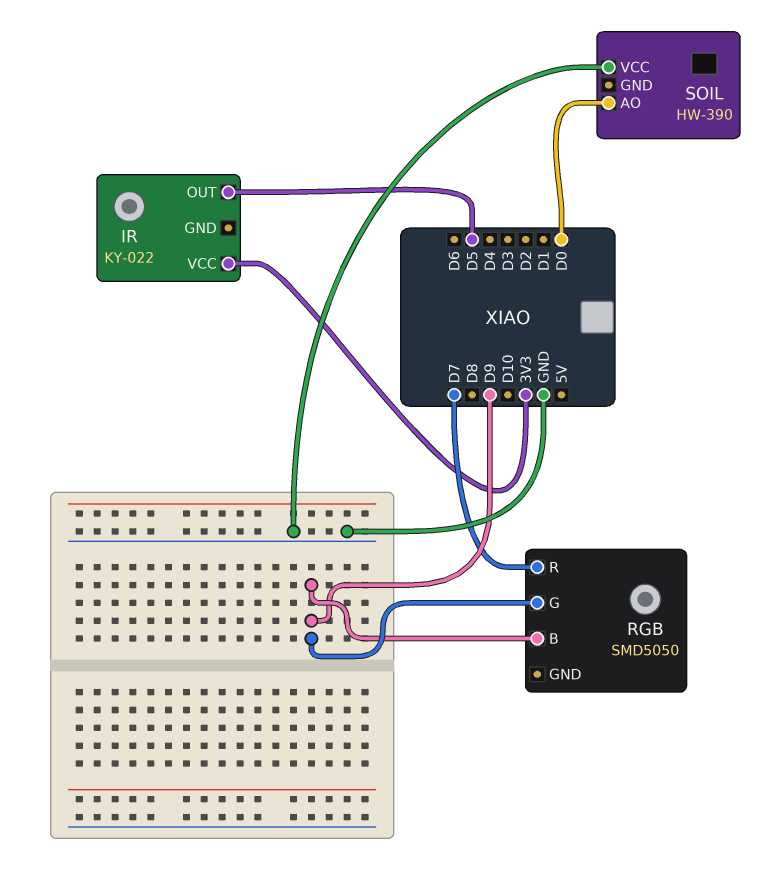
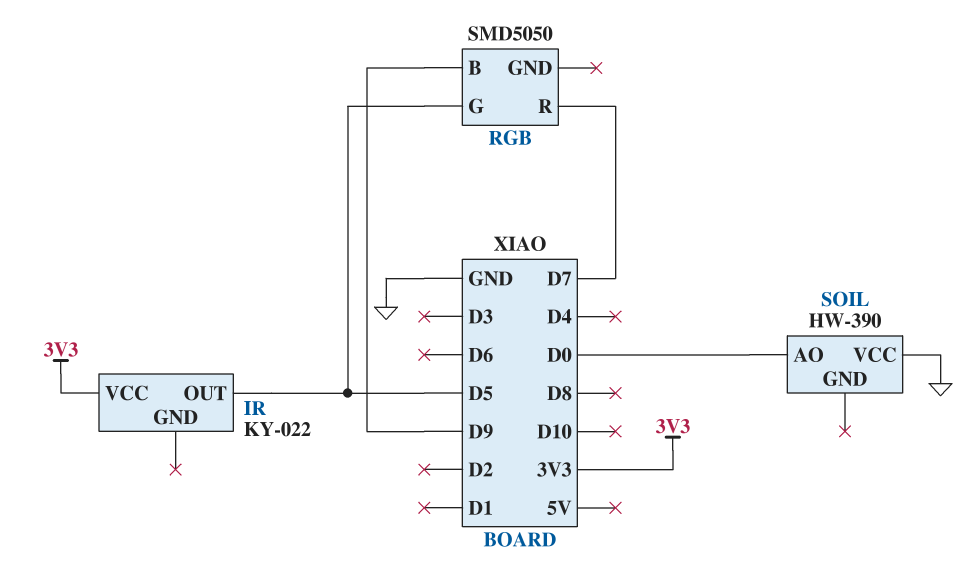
RGB pin G: D9 -> D5

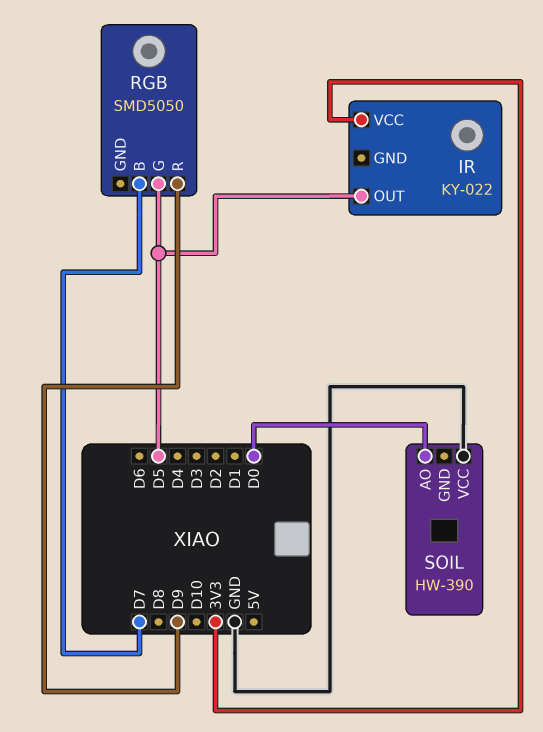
RGB pin B: D9 -> D7
RGB pin R: D7 -> D9

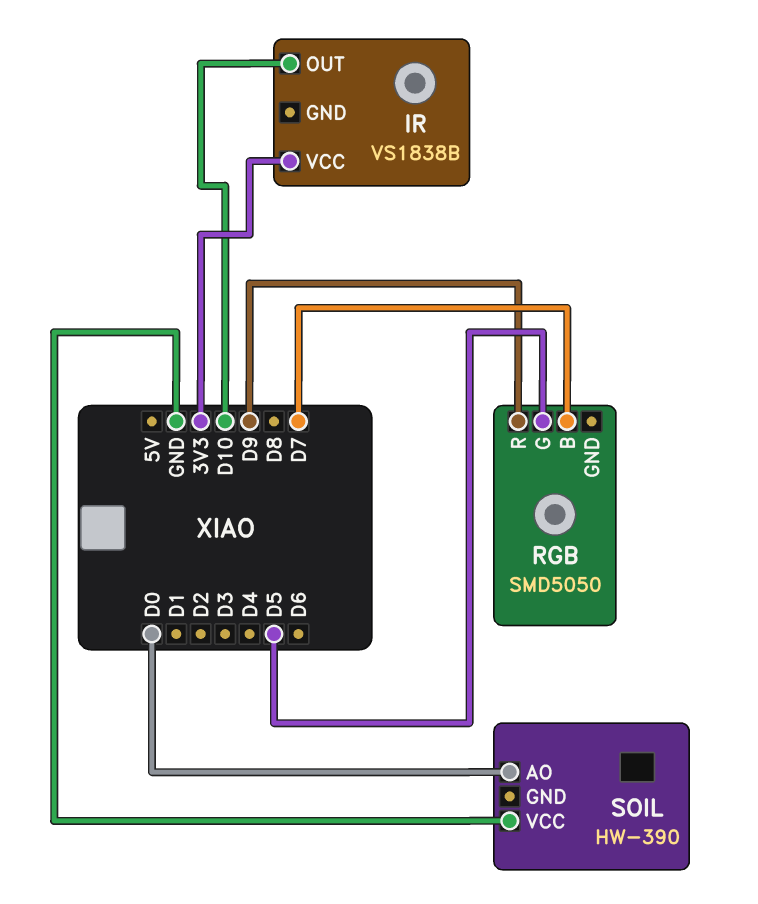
IR: KY-022 -> VS1838B
IR pin OUT: D5 -> D10

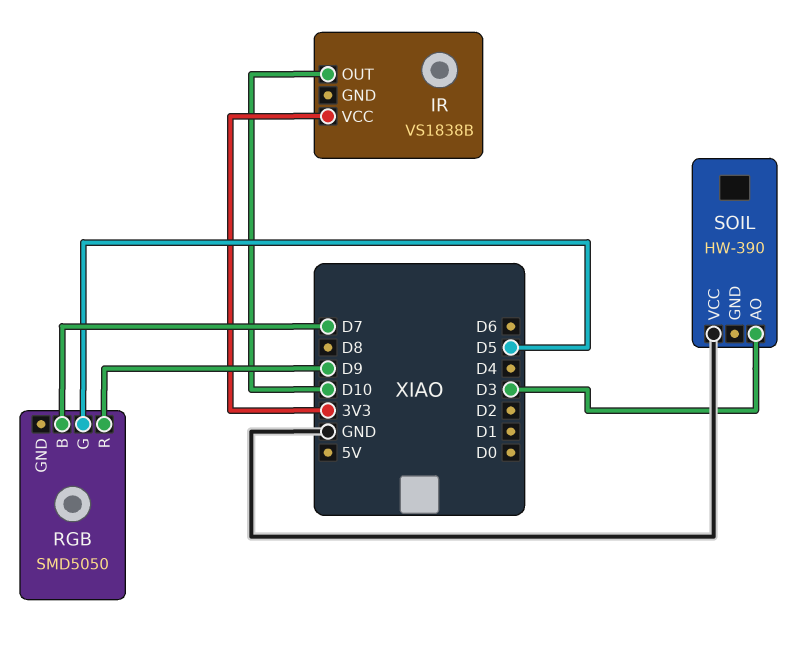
SOIL pin AO: D0 -> D3

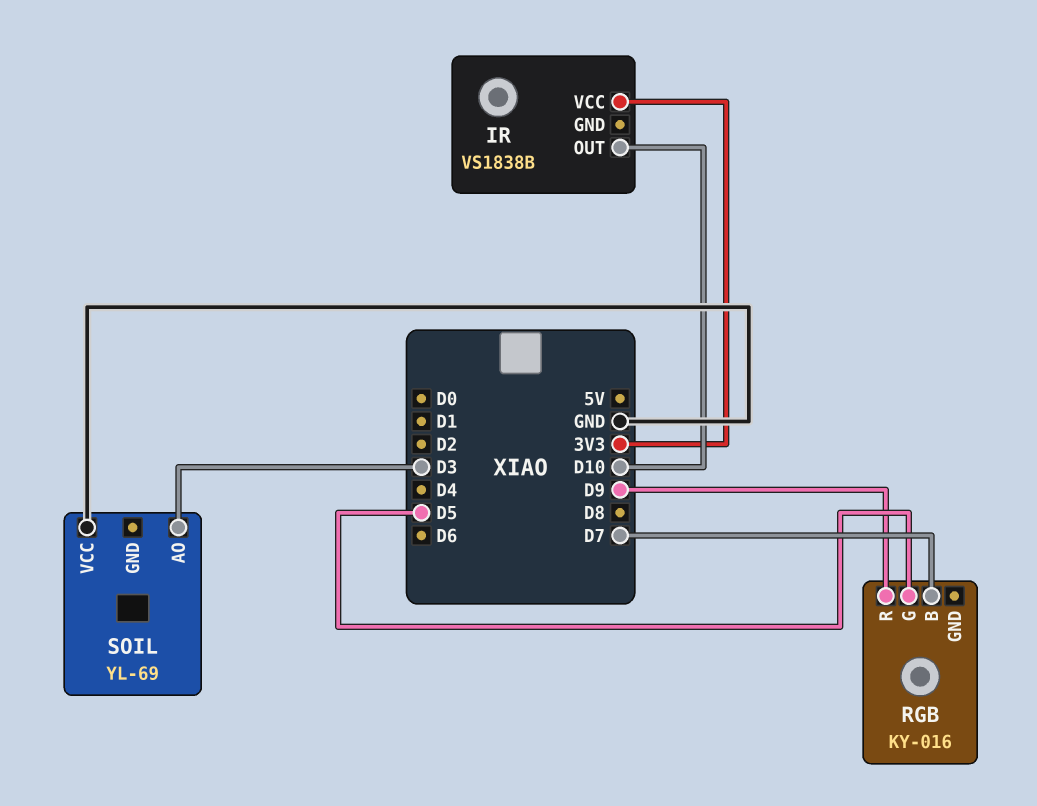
RGB: SMD5050 -> KY-016
SOIL: HW-390 -> YL-69

